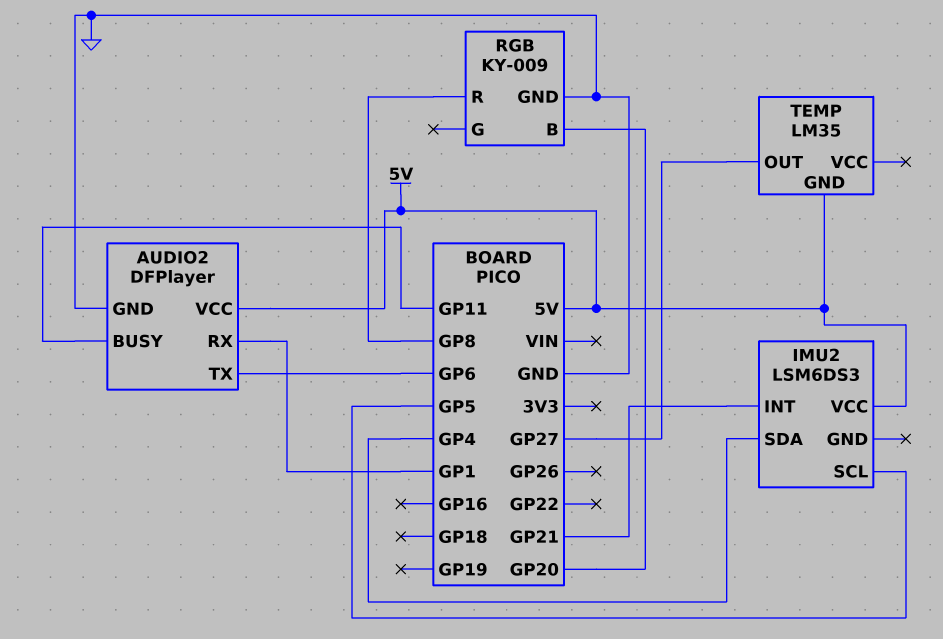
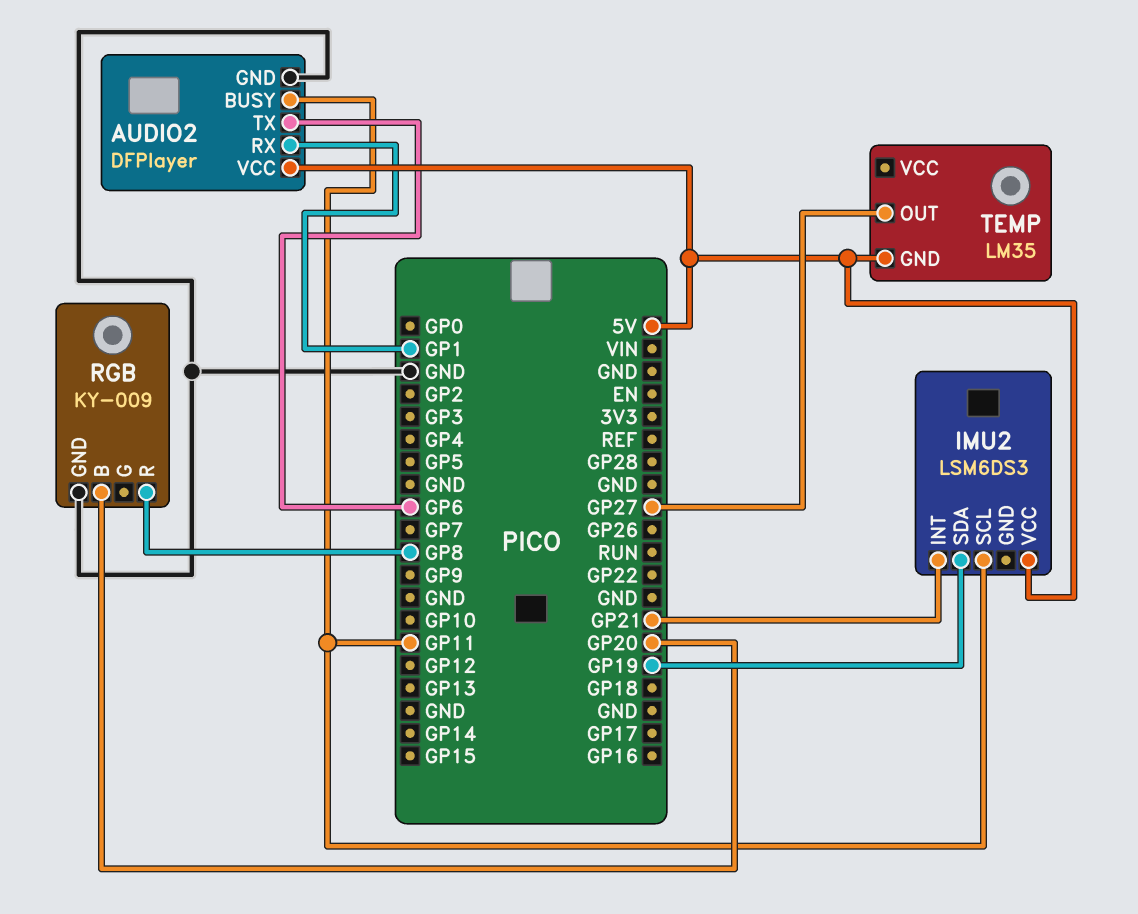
IMU2 pin SCL: GP5 -> GP11
IMU2 pin SDA: GP4 -> GP19

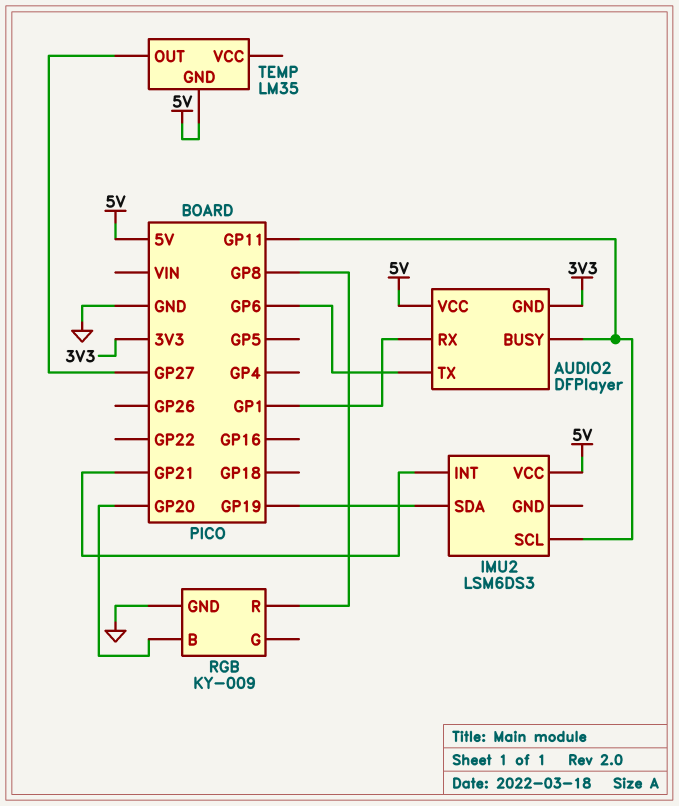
AUDIO2 pin GND: GND -> 3V3

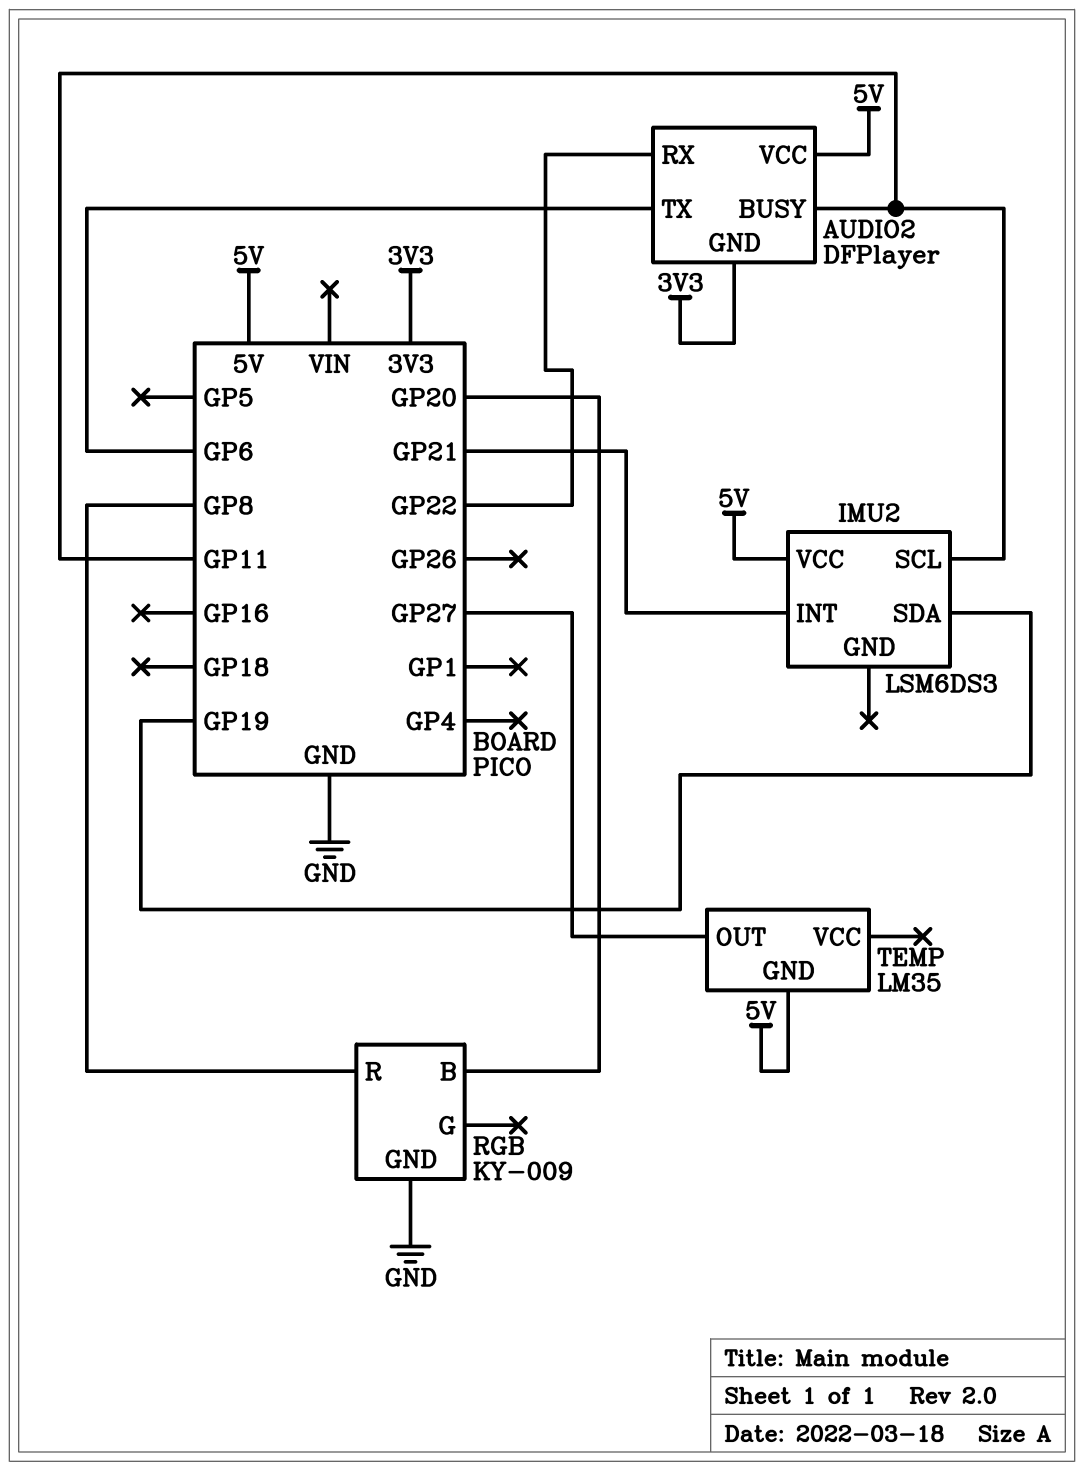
AUDIO2 pin RX: GP1 -> GP22

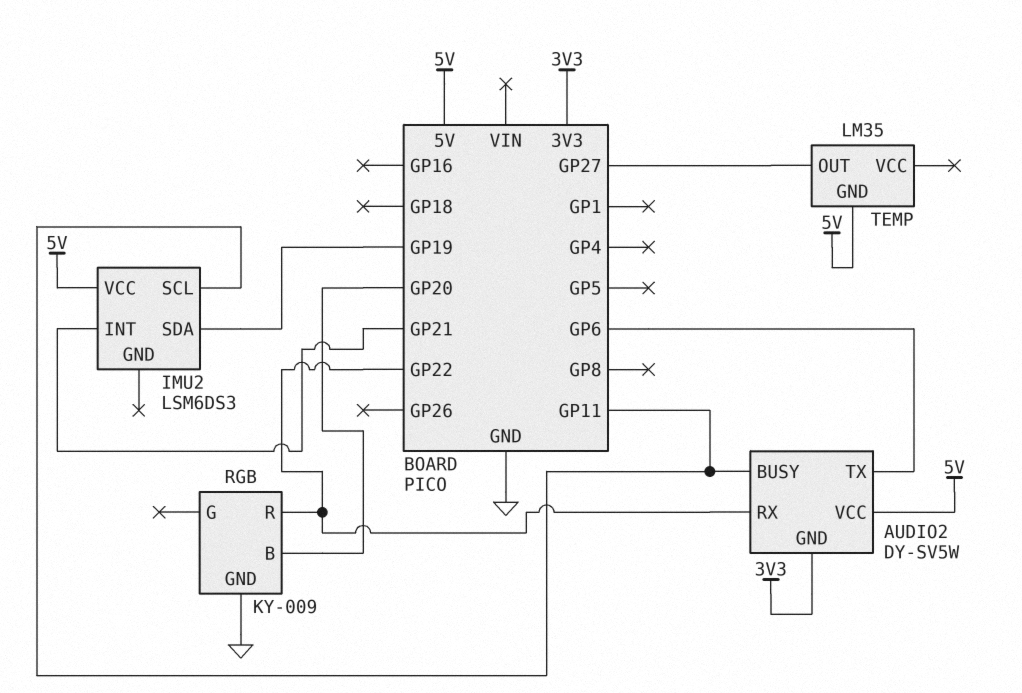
AUDIO2: DFPlayer -> DY-SV5W
RGB pin R: GP8 -> GP22

